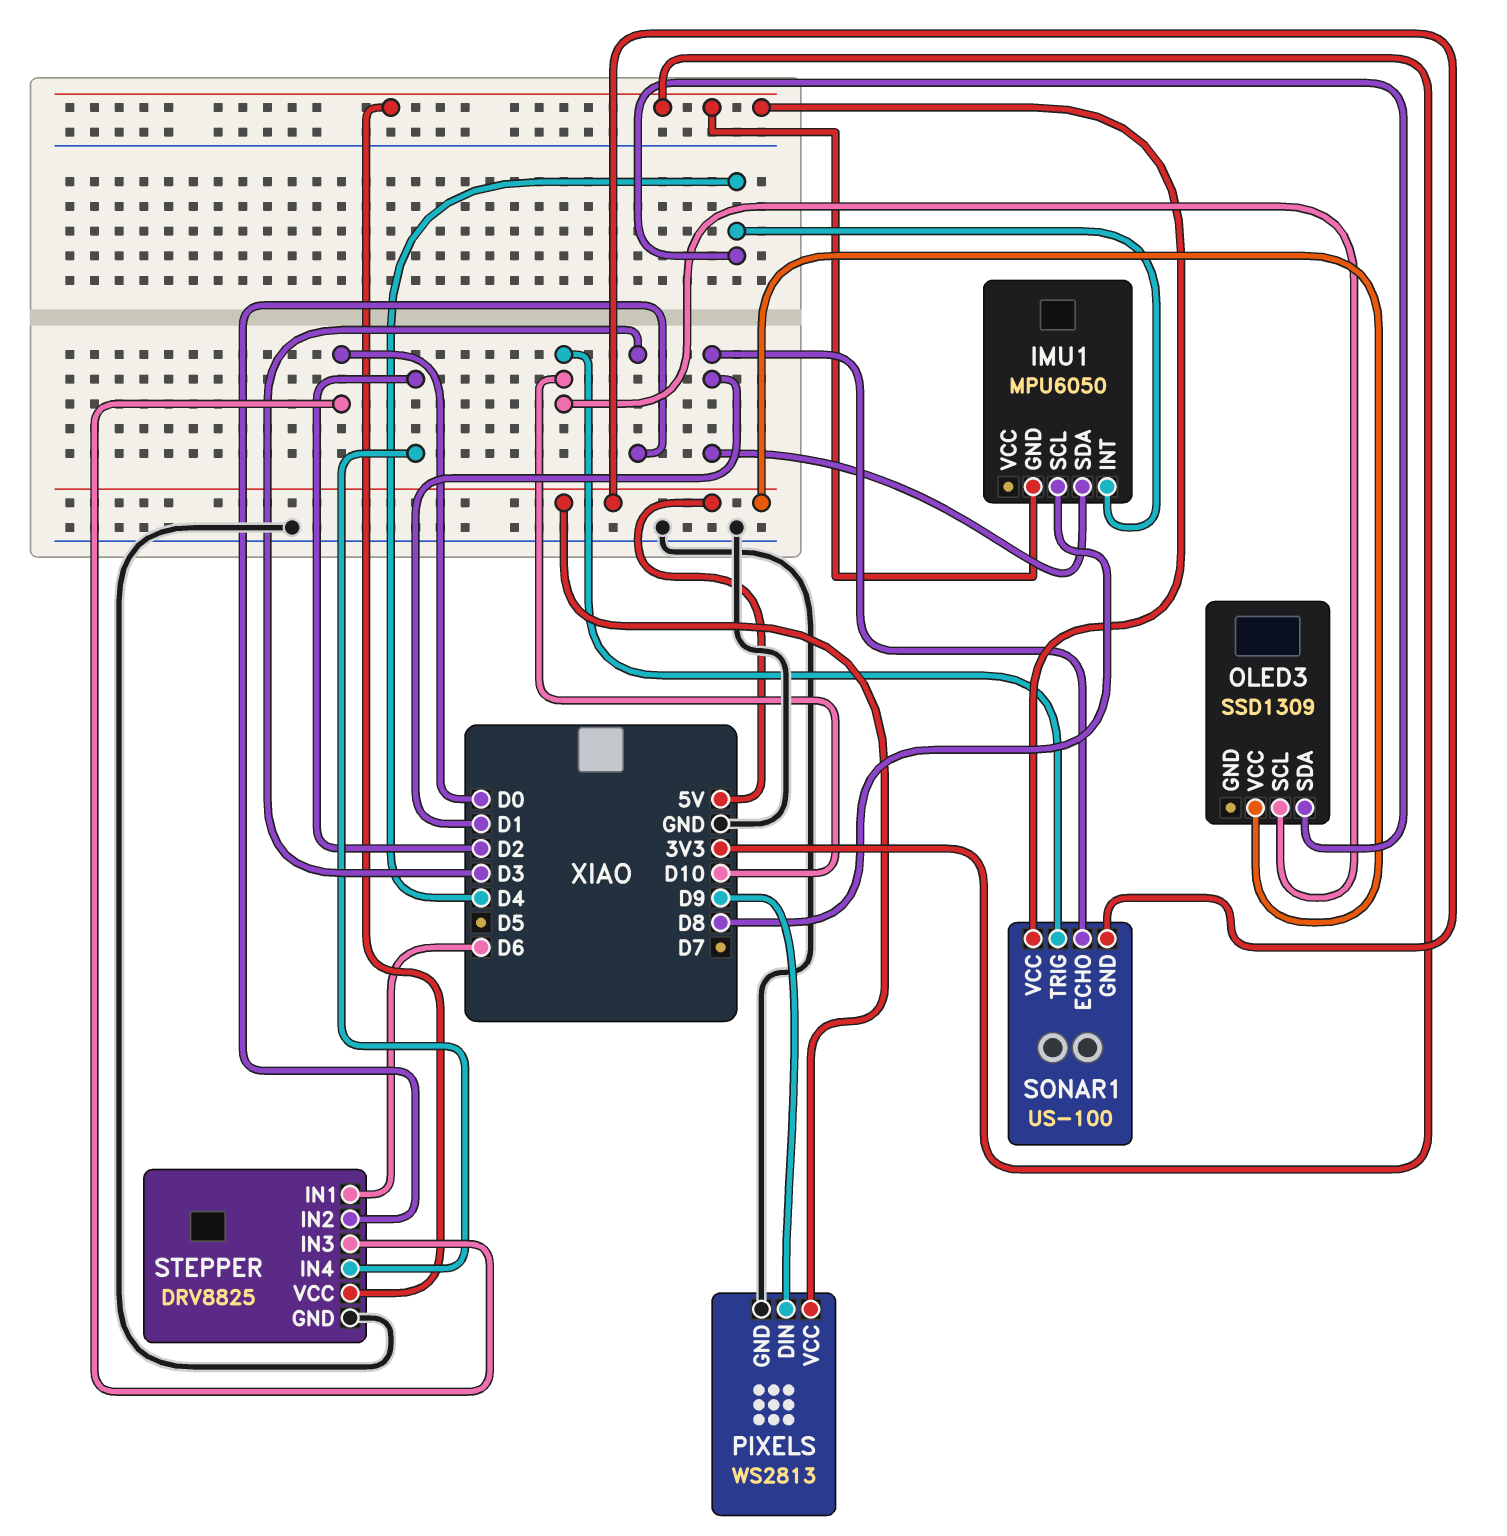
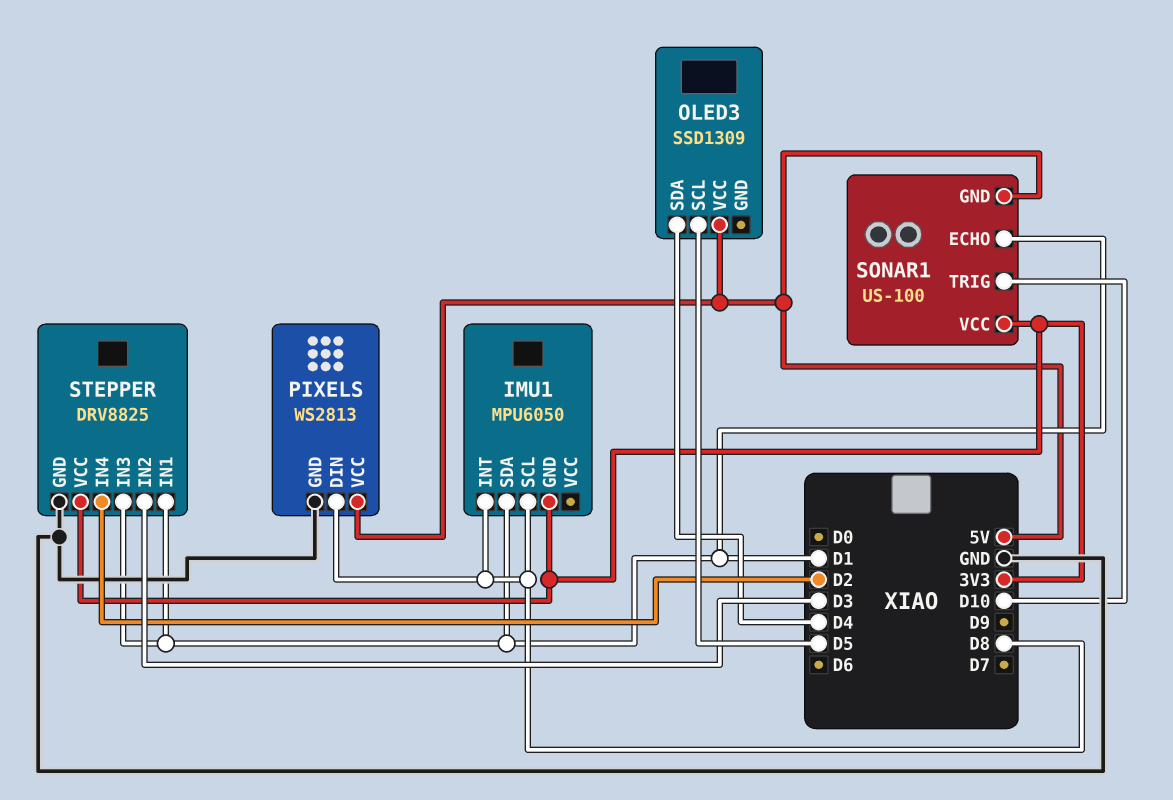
IMU1 pin INT: D4 -> D8
OLED3 pin SCL: D10 -> D5
PIXELS pin DIN: D9 -> D8
STEPPER pin IN1: D6 -> D1
STEPPER pin IN3: D0 -> D1

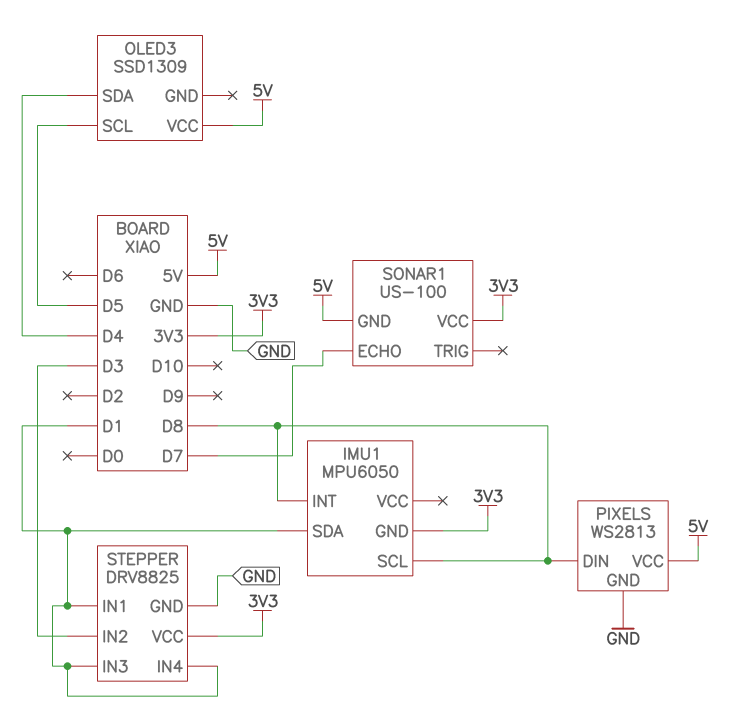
SONAR1 pin ECHO: D1 -> D7
SONAR1 pin TRIG: D10 -> none
STEPPER pin IN4: D2 -> D1

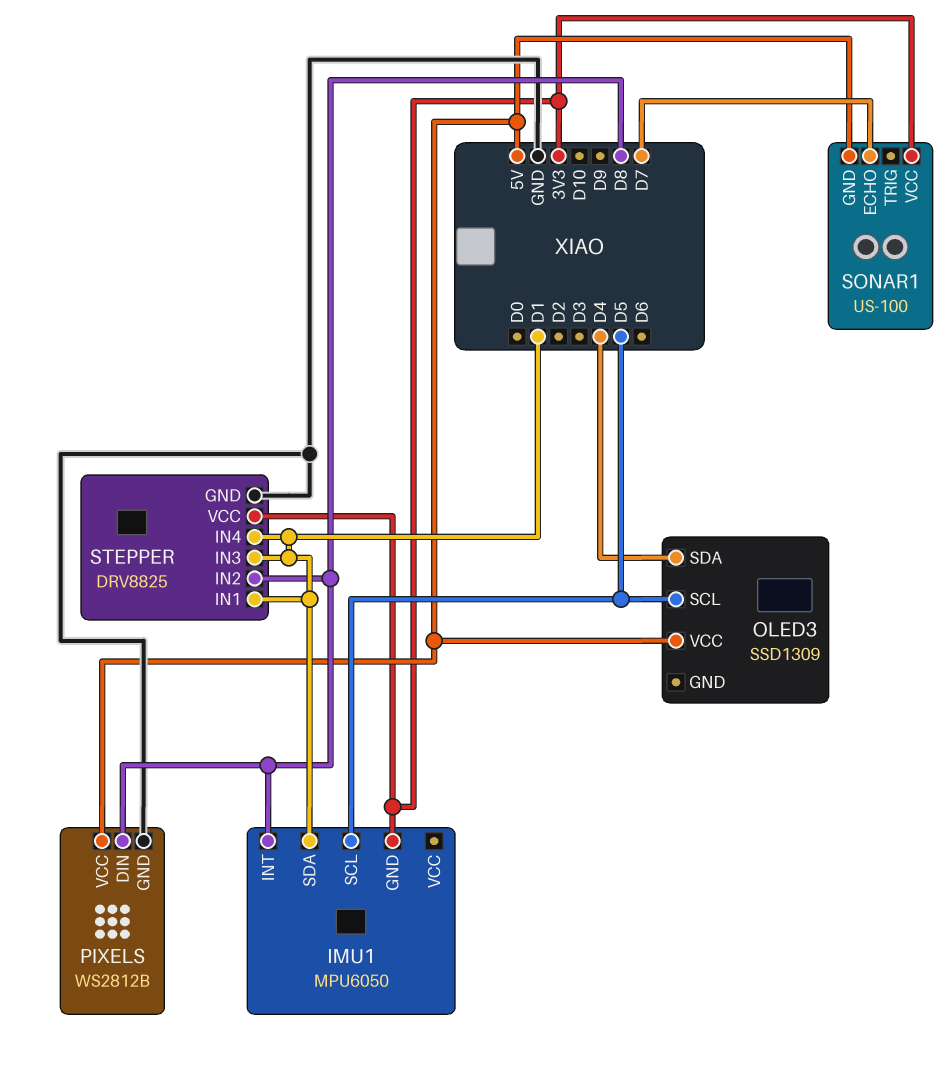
IMU1 pin SCL: D8 -> D5
PIXELS: WS2813 -> WS2812B
STEPPER pin IN2: D3 -> D8

